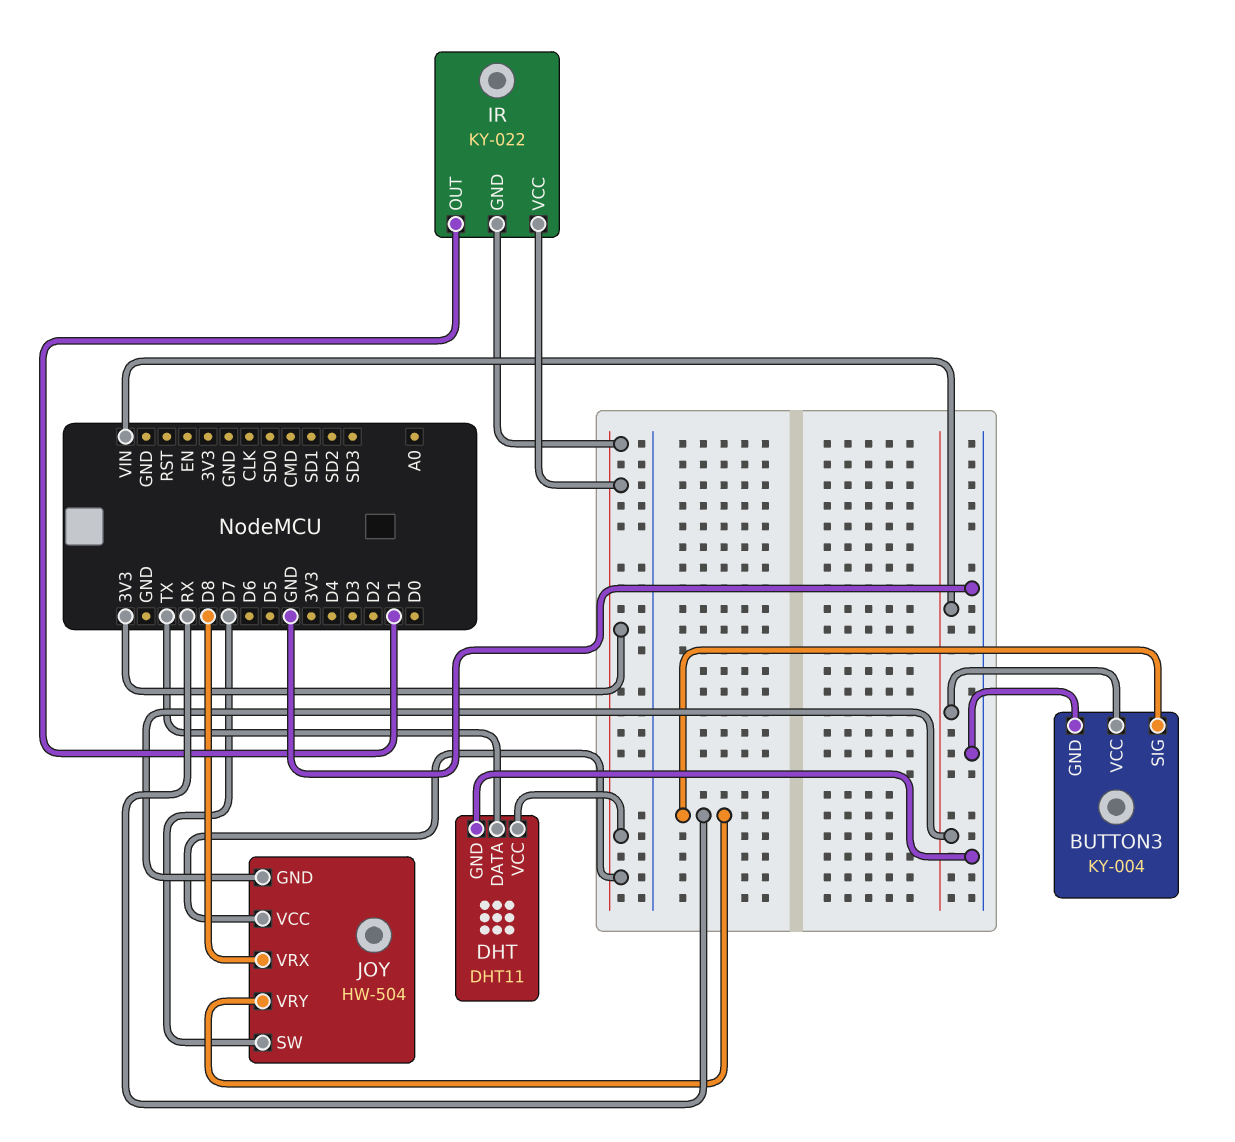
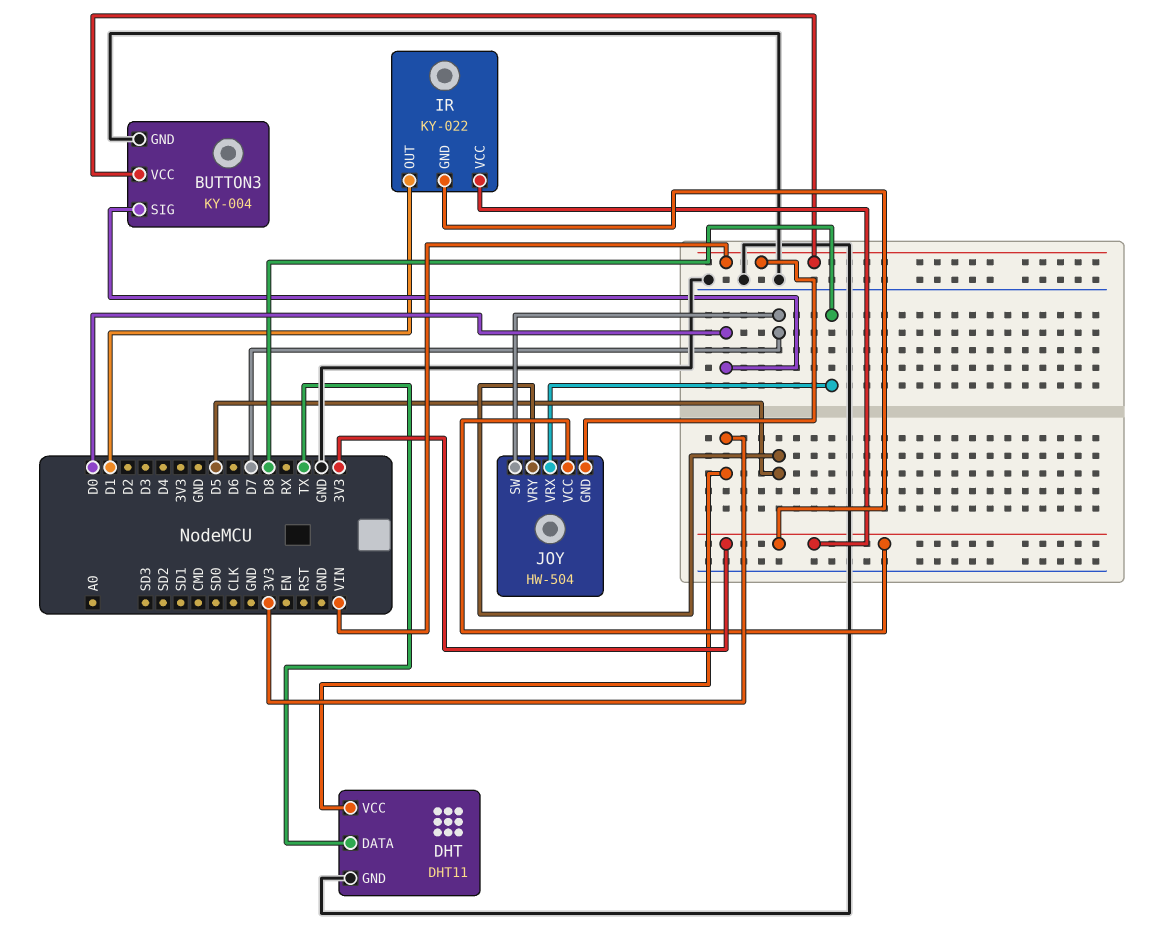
BUTTON3 pin SIG: RX -> D0
JOY pin VRY: RX -> D5

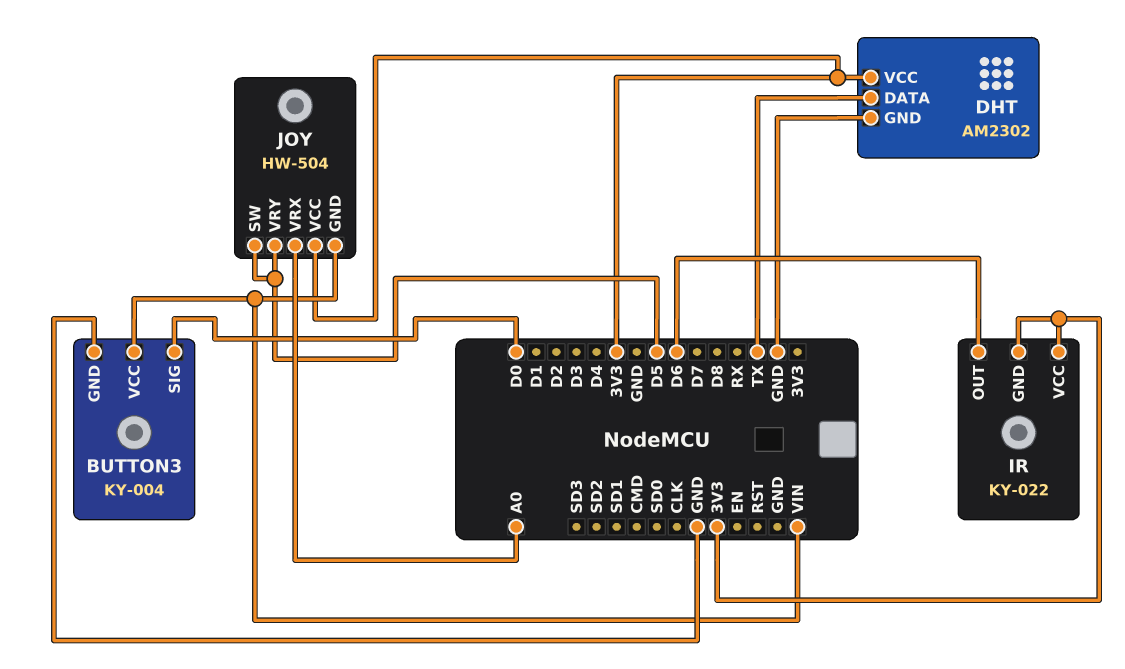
DHT: DHT11 -> AM2302
IR pin OUT: D1 -> D6
JOY pin SW: D7 -> D5
JOY pin VRX: D8 -> A0

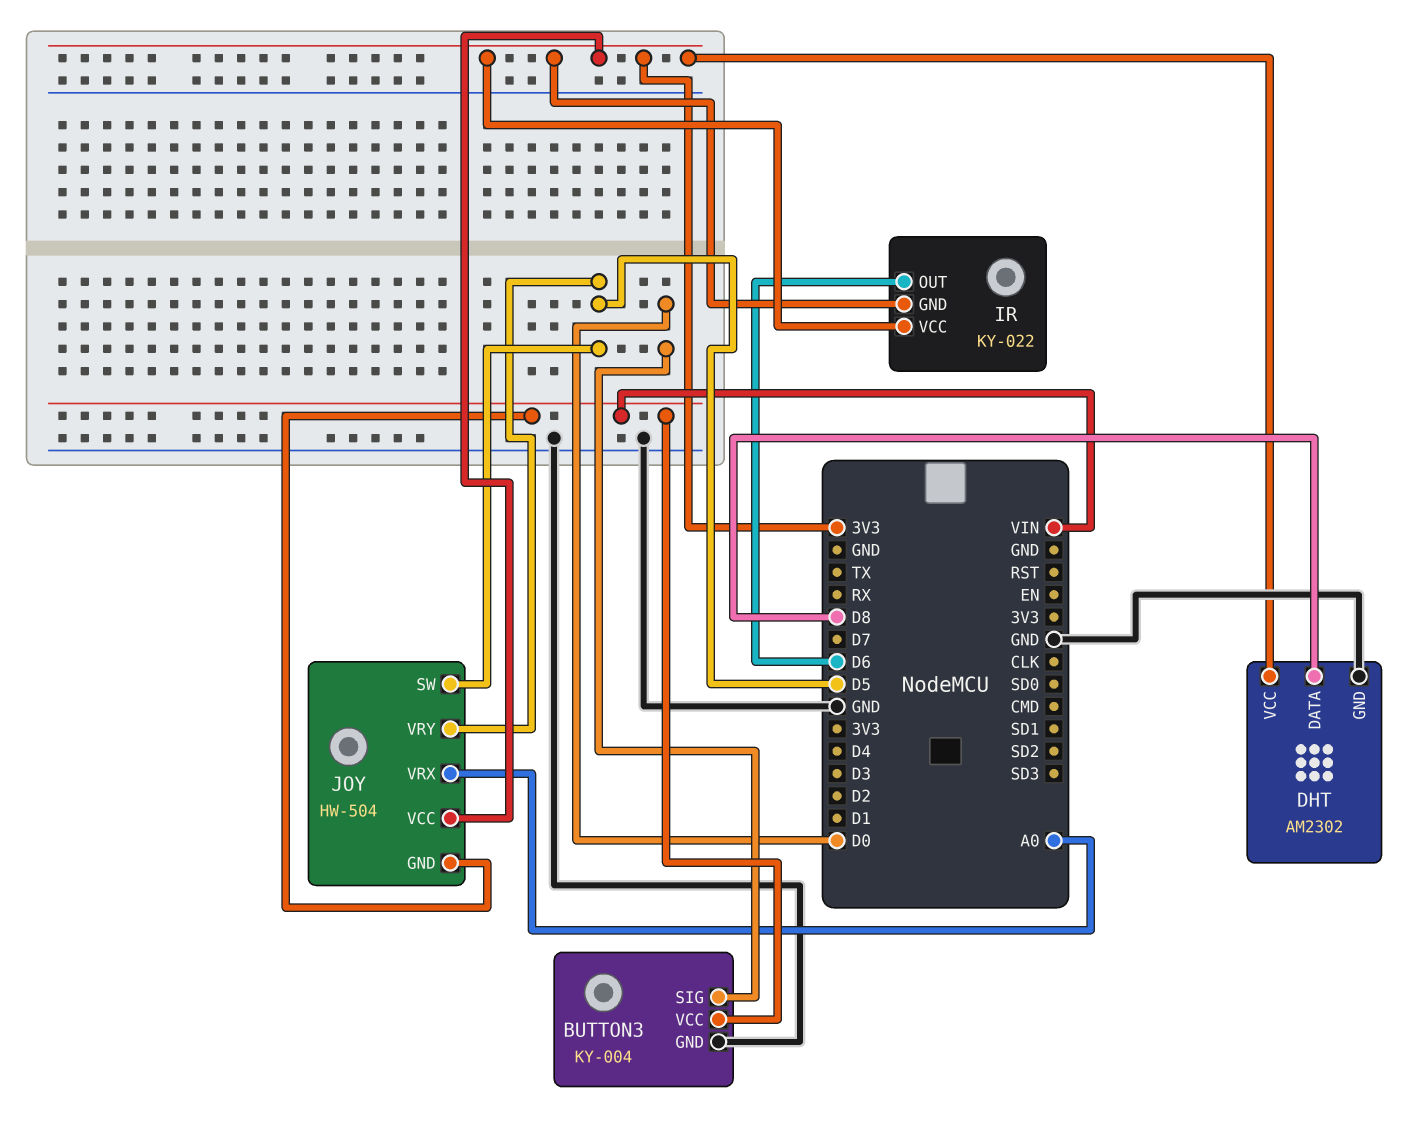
DHT pin DATA: TX -> D8

